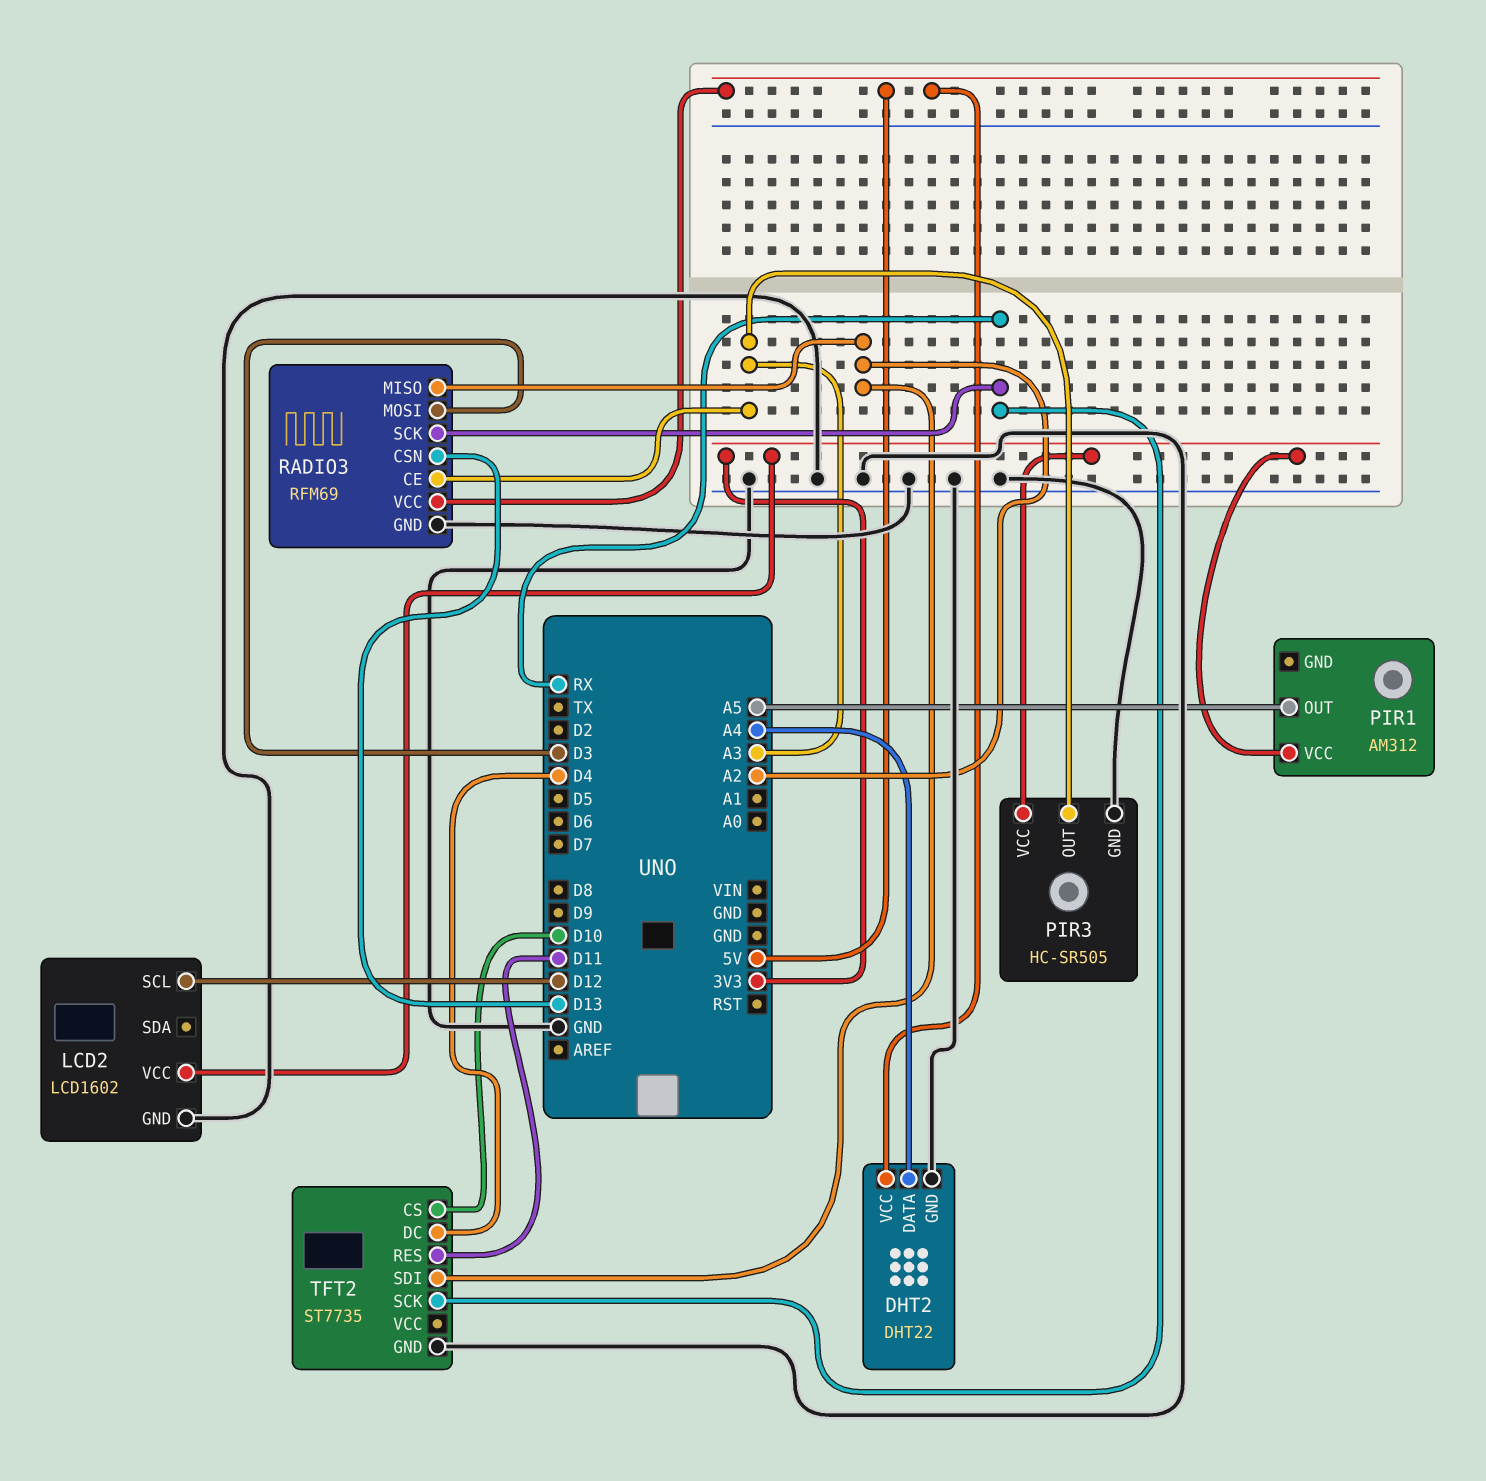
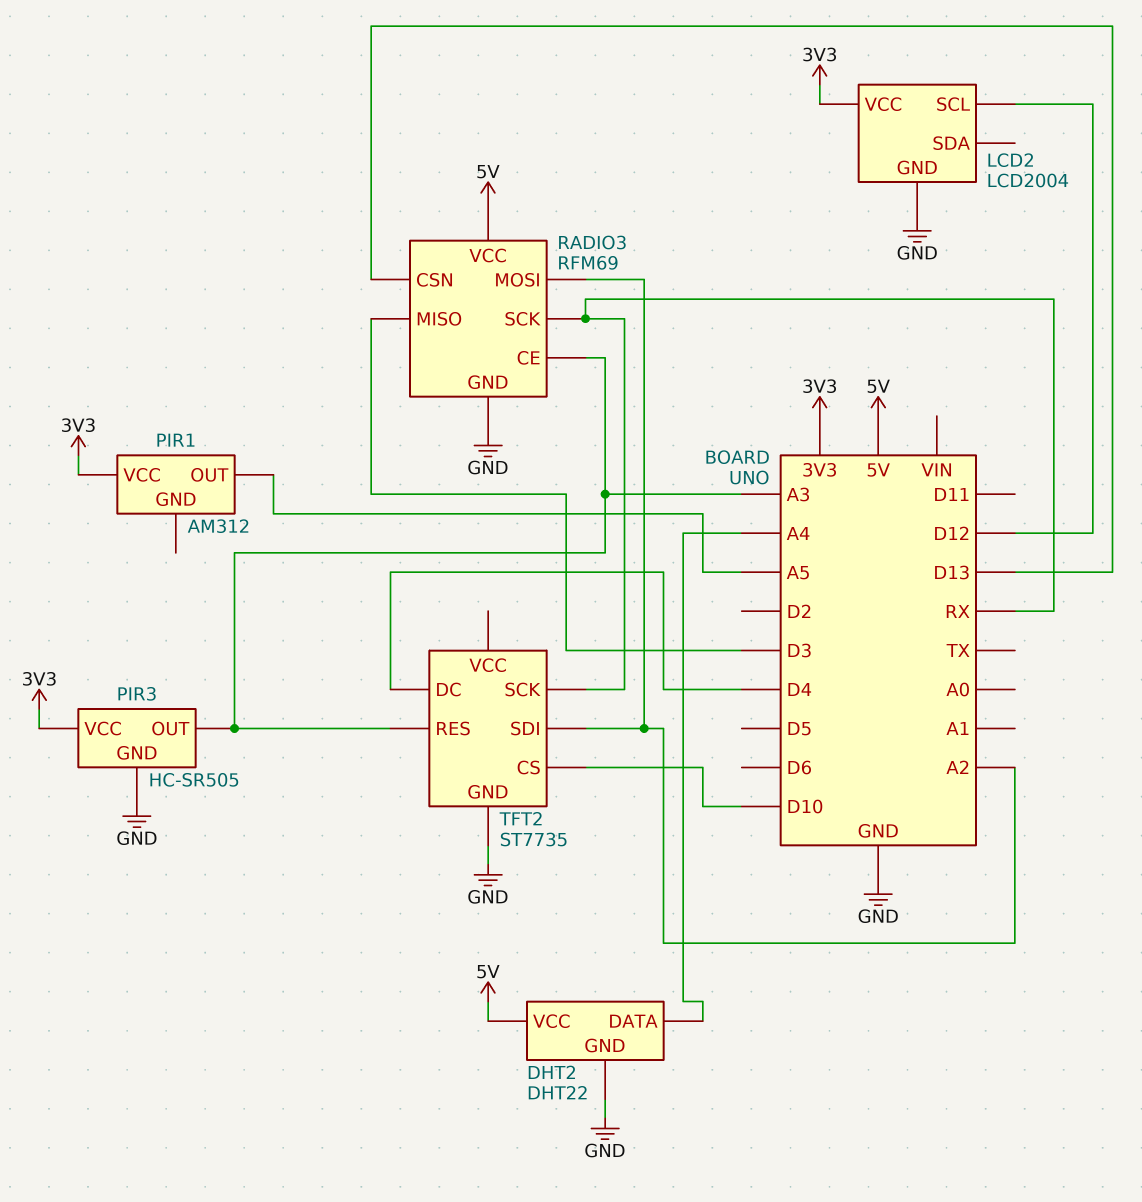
LCD2: LCD1602 -> LCD2004
RADIO3 pin MISO: A2 -> D3
RADIO3 pin MOSI: D3 -> A2
TFT2 pin RES: D11 -> A3

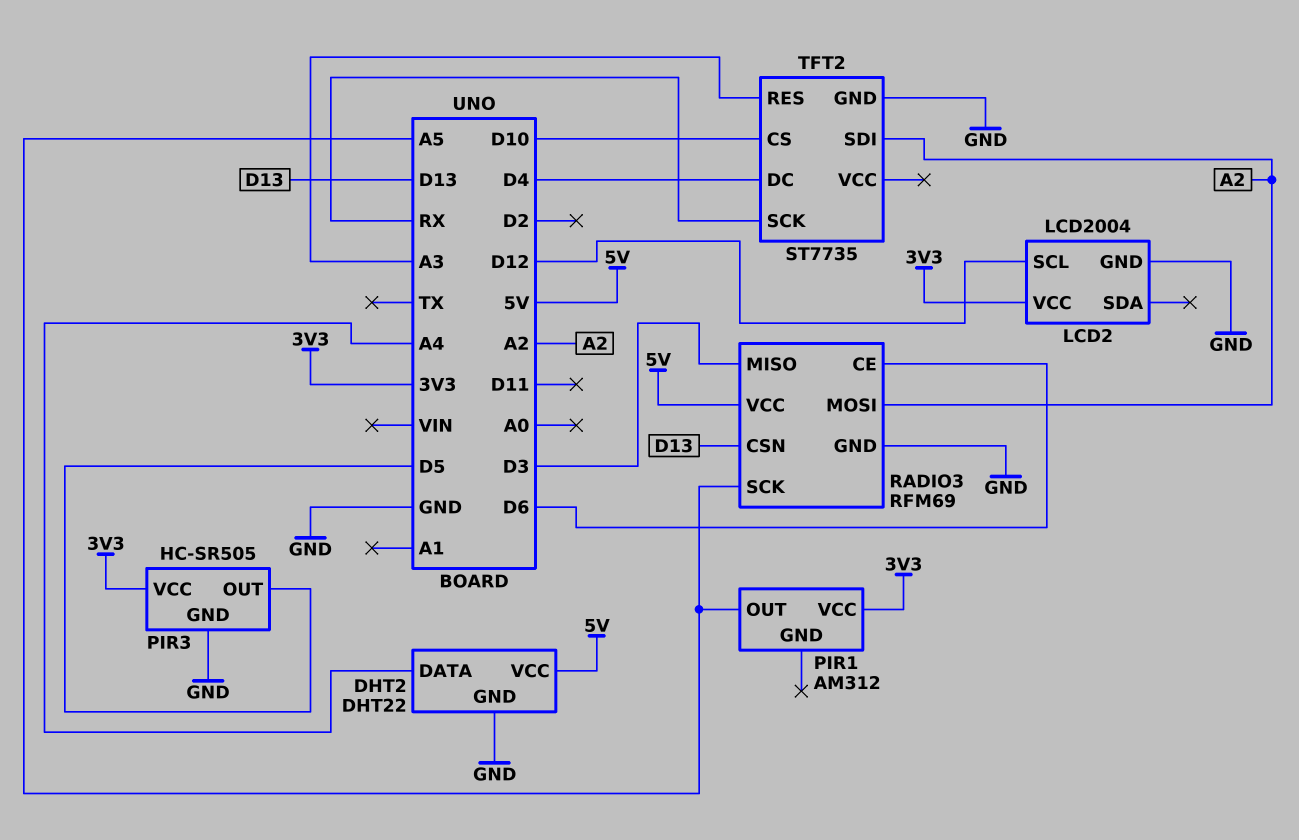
PIR3 pin OUT: A3 -> D5
RADIO3 pin CE: A3 -> D6
RADIO3 pin SCK: RX -> A5

